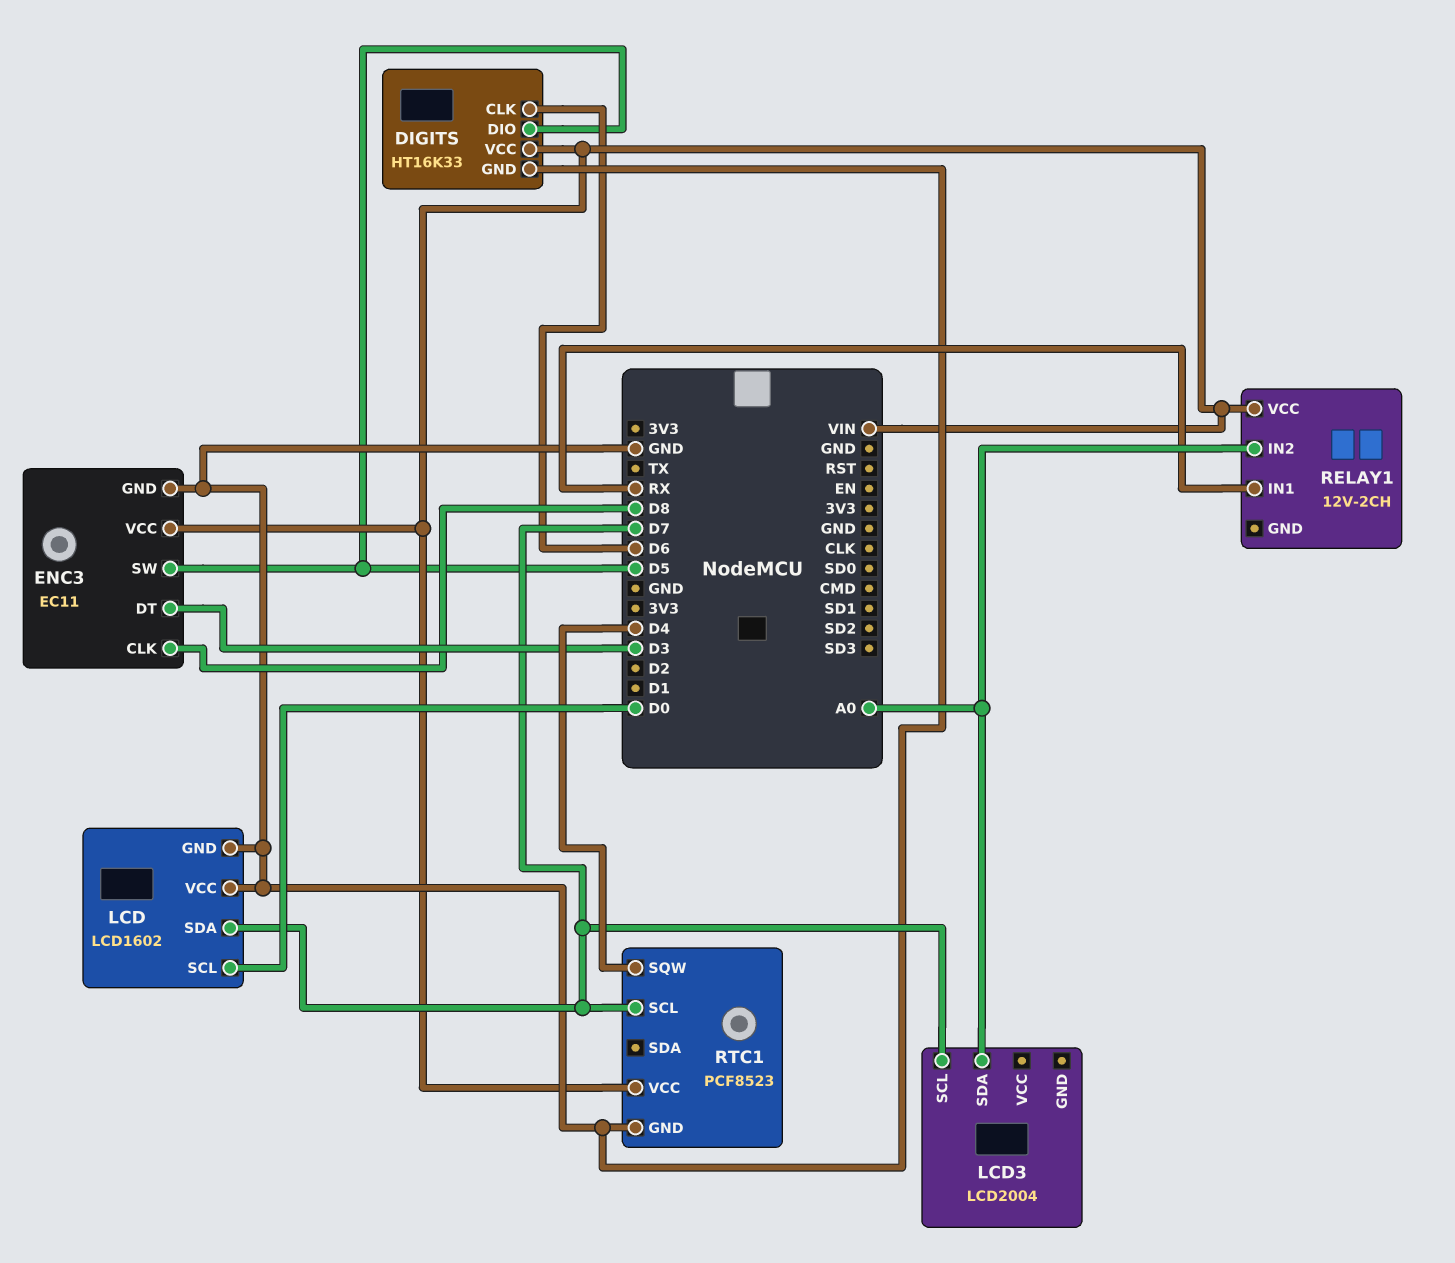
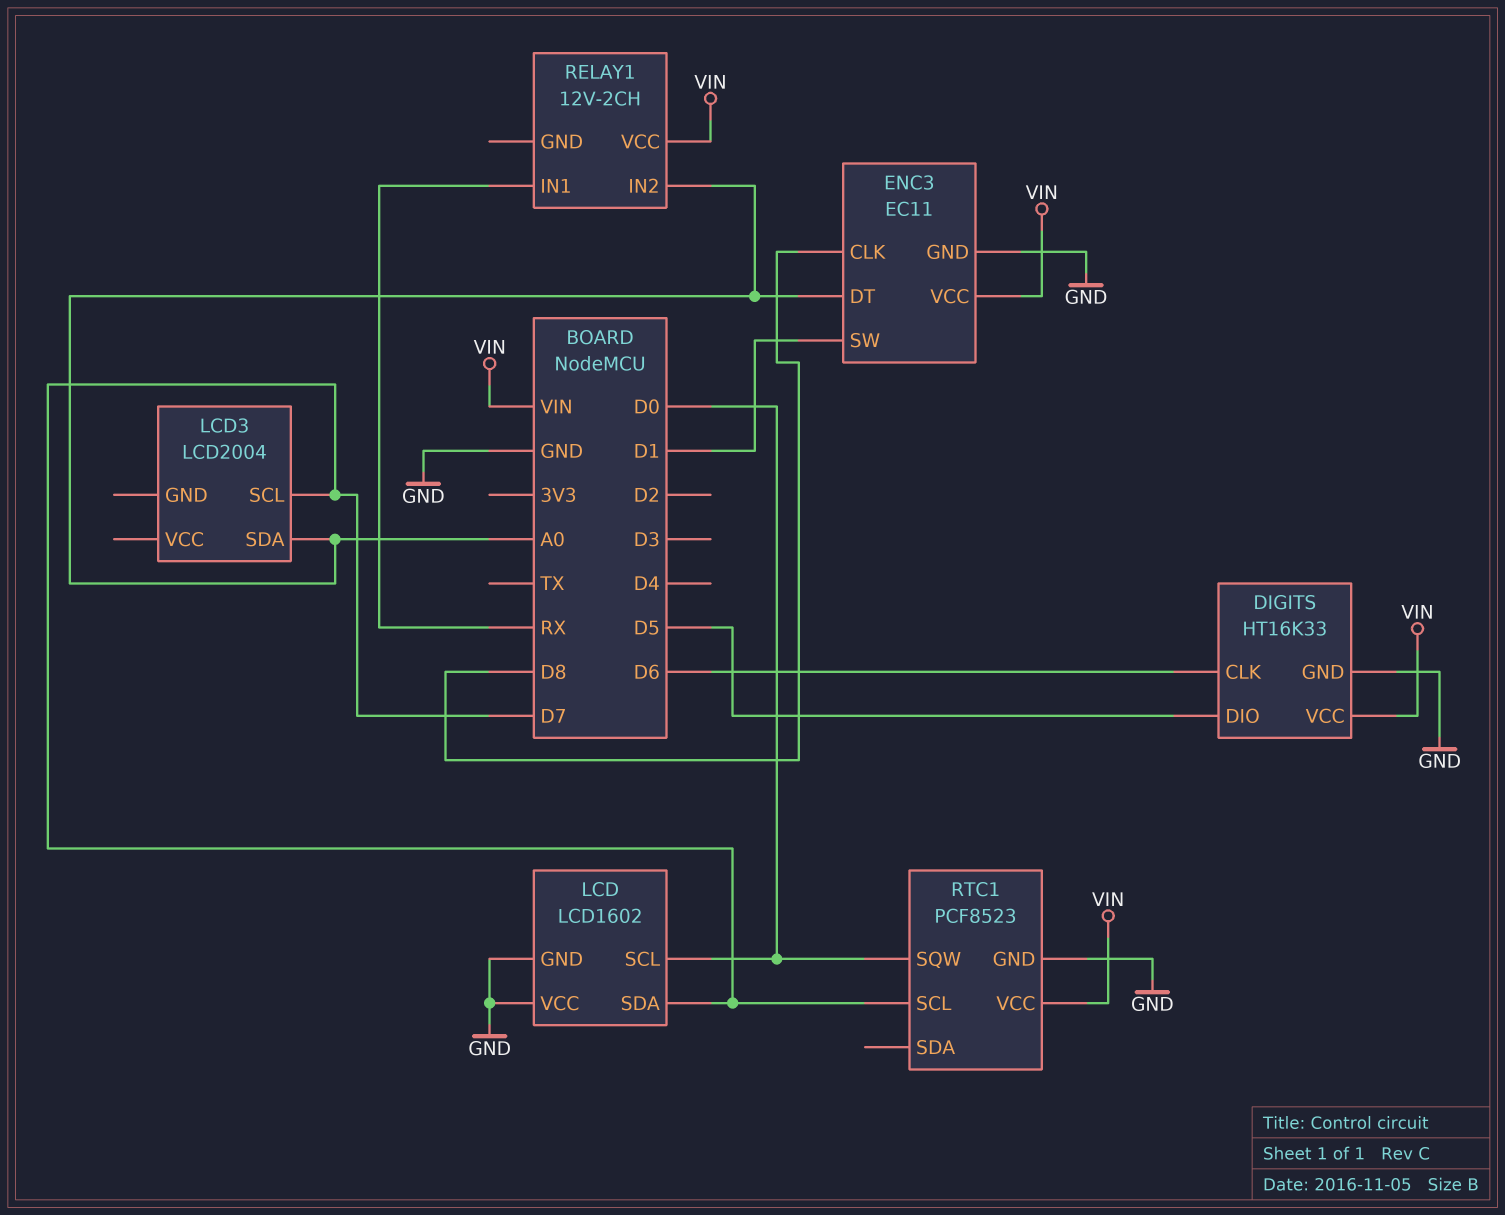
ENC3 pin DT: D3 -> A0
ENC3 pin SW: D5 -> D1
RTC1 pin SQW: D4 -> D0

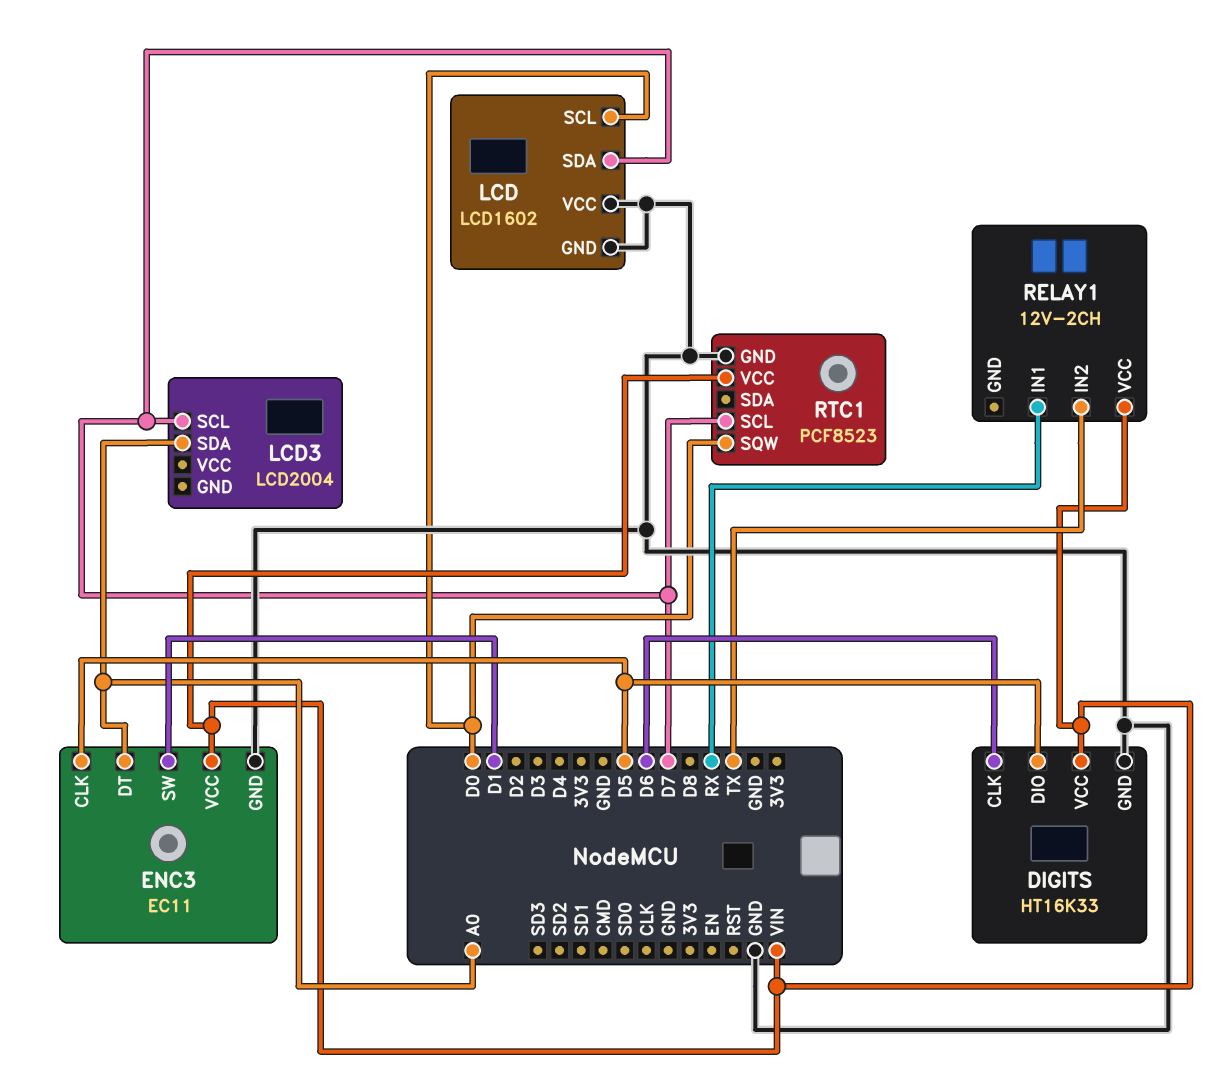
ENC3 pin CLK: D8 -> D5
RELAY1 pin IN2: A0 -> TX

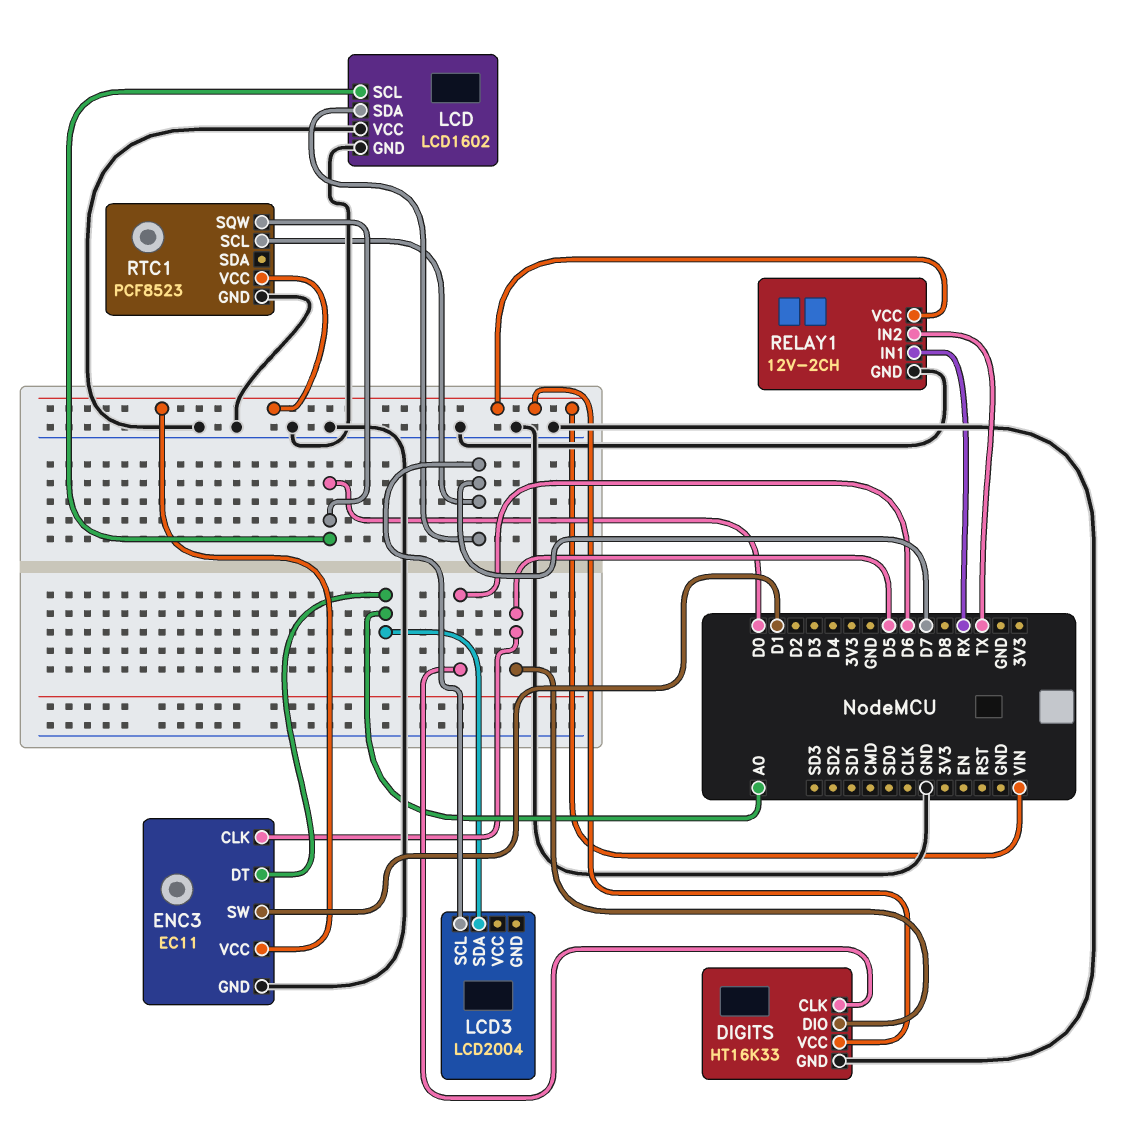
RELAY1 pin GND: none -> GND

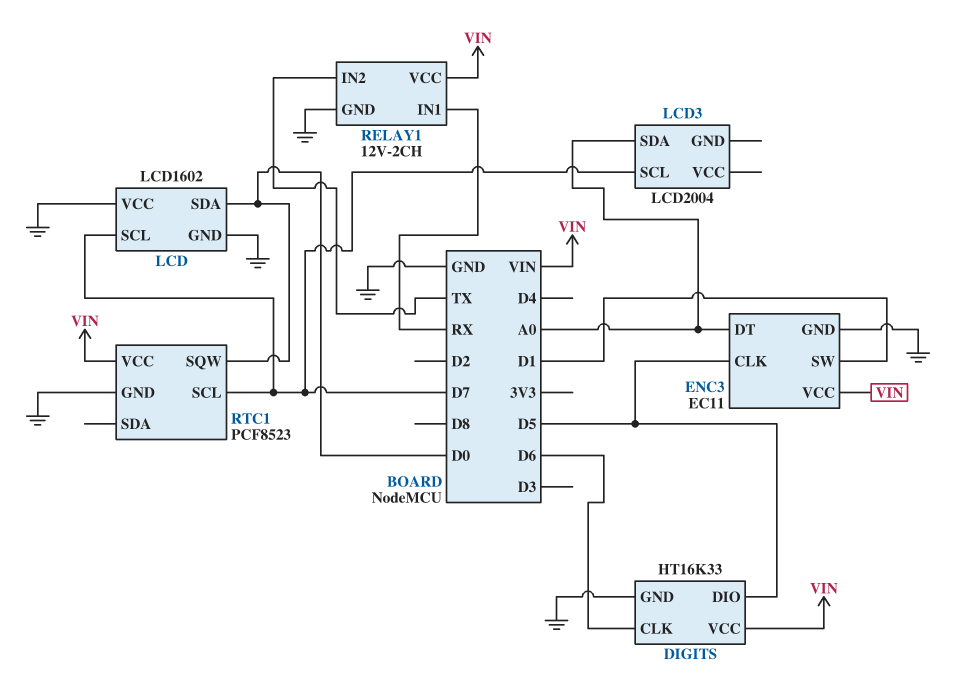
LCD pin SCL: D0 -> D7
LCD pin SDA: D7 -> D0

